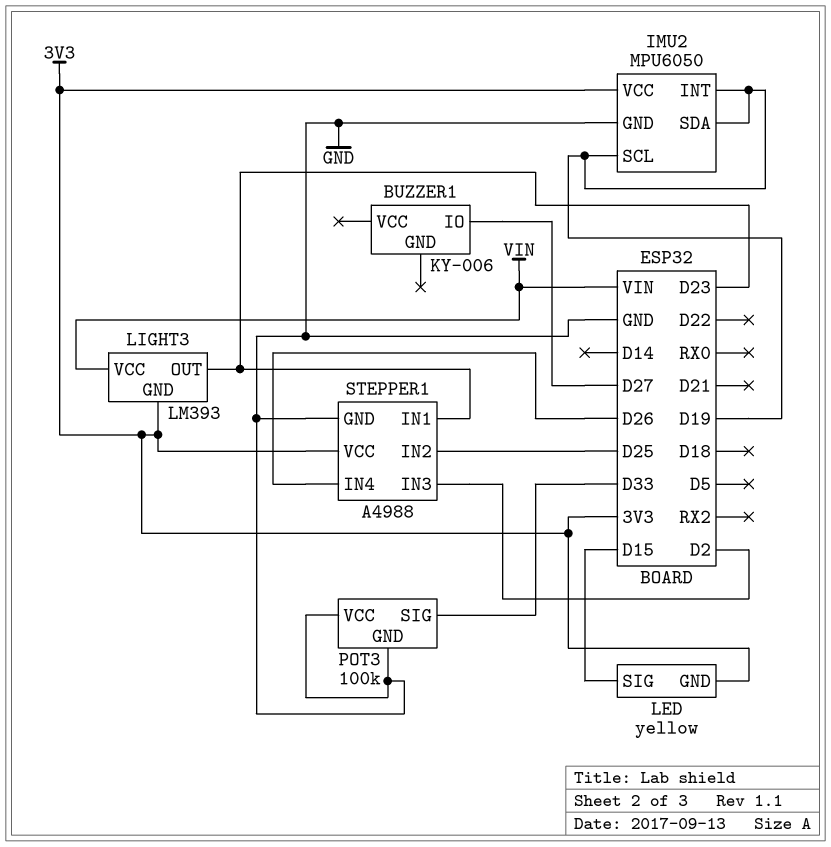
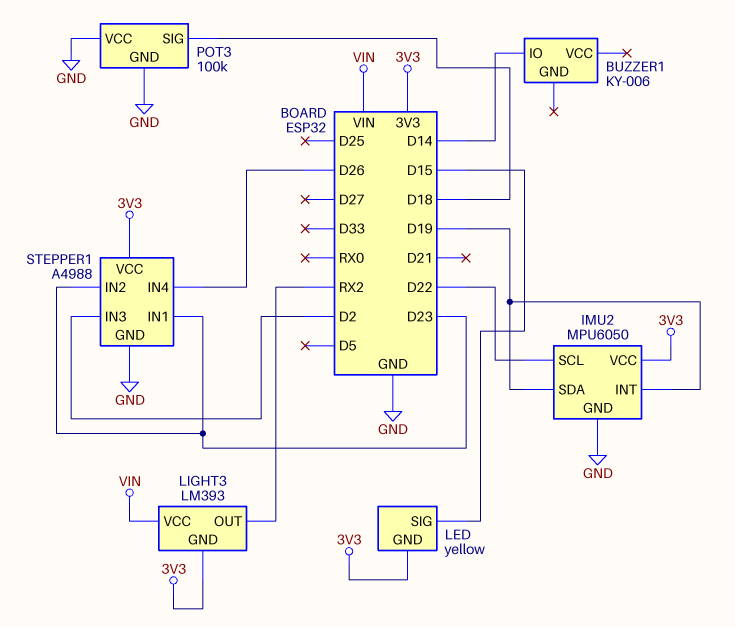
BUZZER1 pin IO: D27 -> D14
IMU2 pin SCL: D19 -> D22
LIGHT3 pin OUT: D23 -> RX2
POT3 pin SIG: D33 -> D18
STEPPER1 pin IN2: D25 -> D23

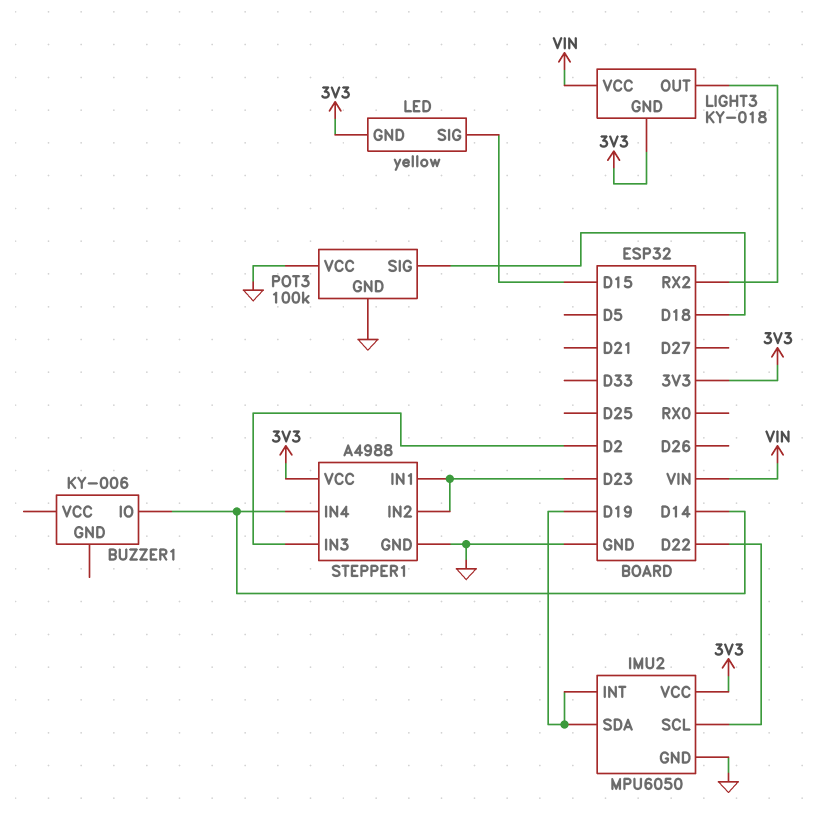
LIGHT3: LM393 -> KY-018
STEPPER1 pin IN4: D26 -> D14

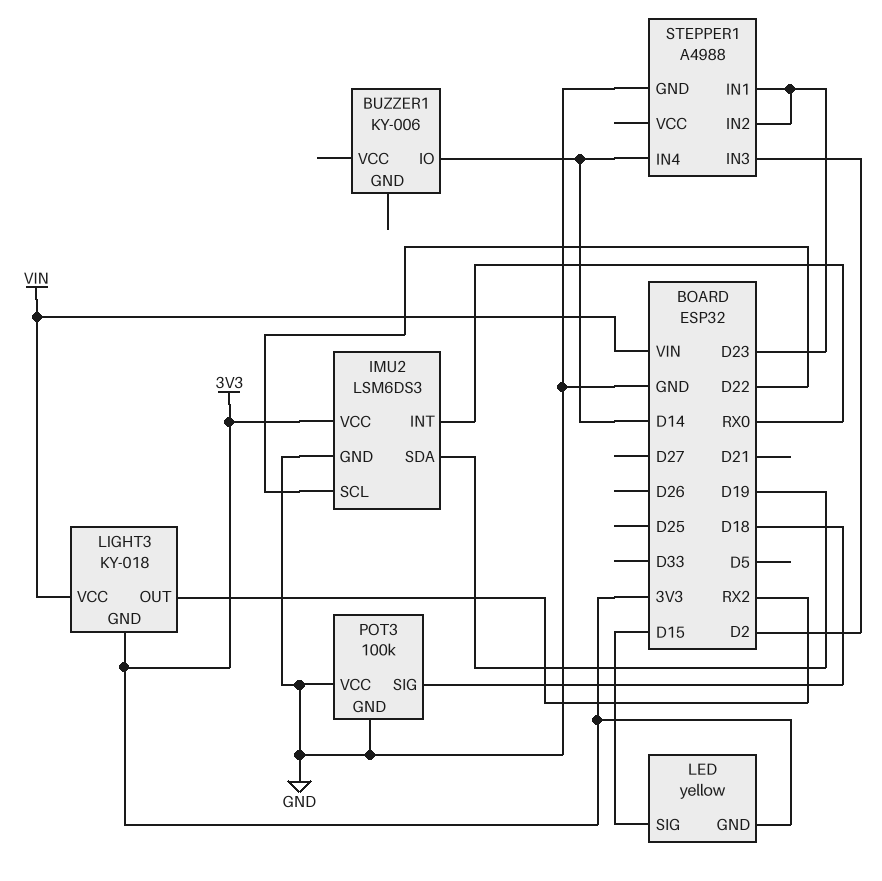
IMU2: MPU6050 -> LSM6DS3
IMU2 pin INT: D19 -> RX0
STEPPER1 pin VCC: 3V3 -> none

